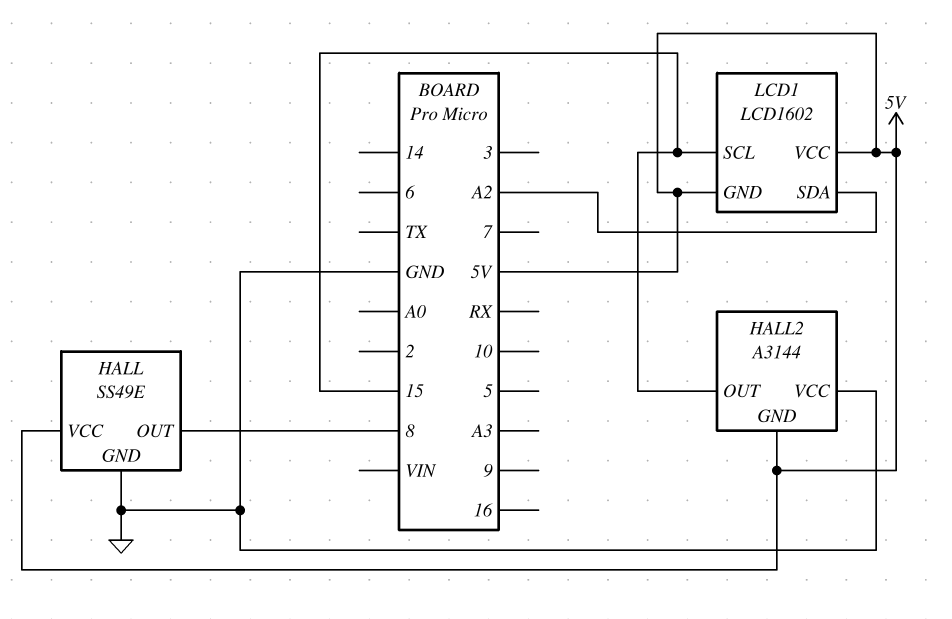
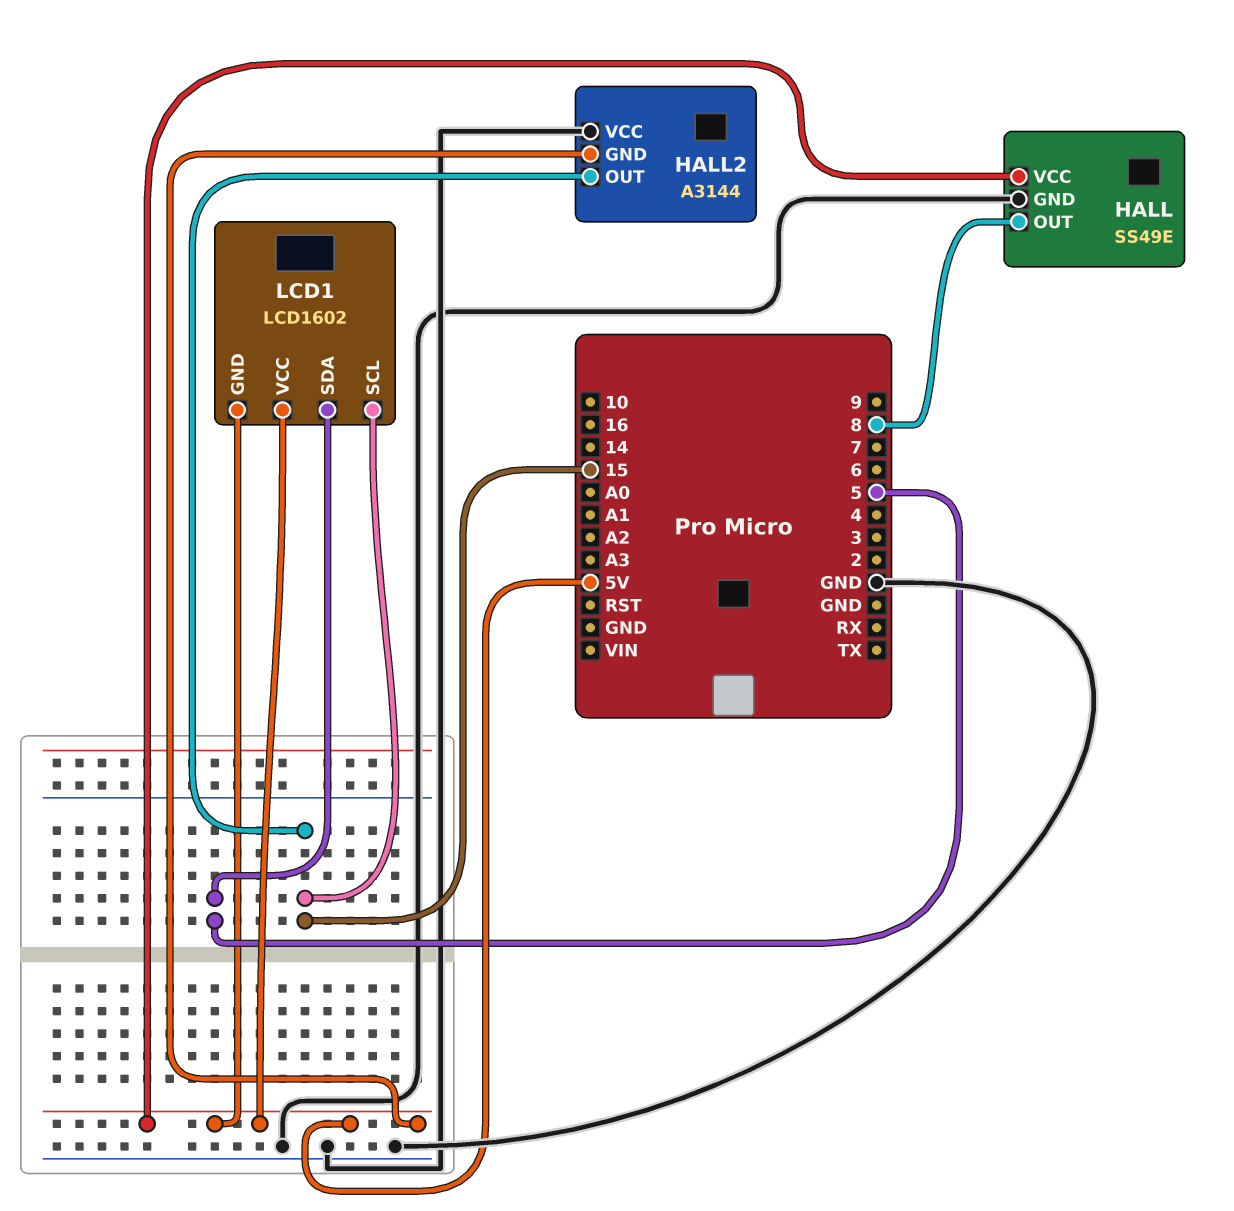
LCD1 pin SDA: A2 -> 5

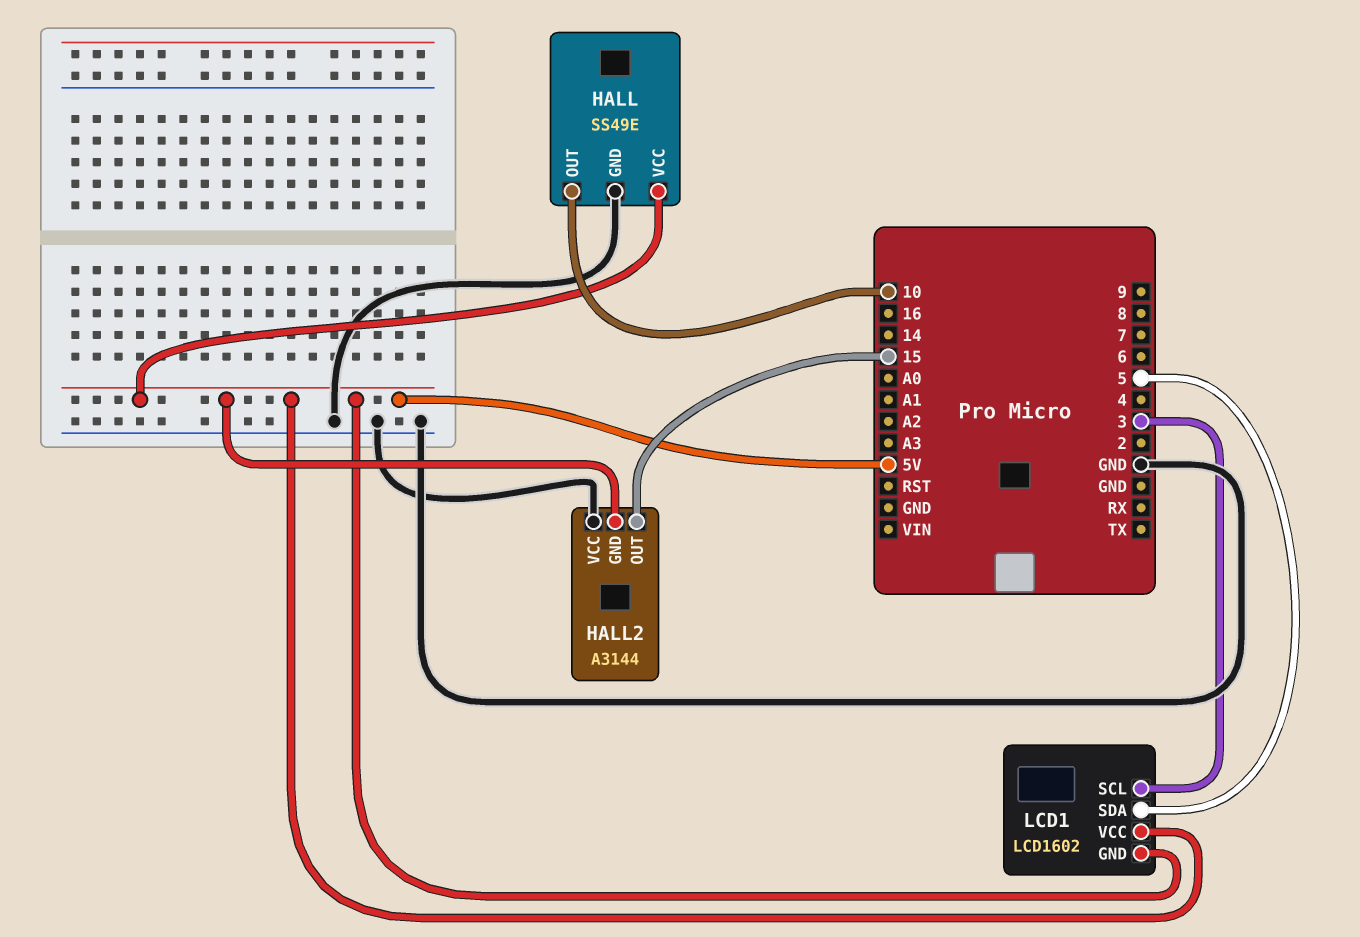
HALL pin OUT: 8 -> 10
LCD1 pin SCL: 15 -> 3

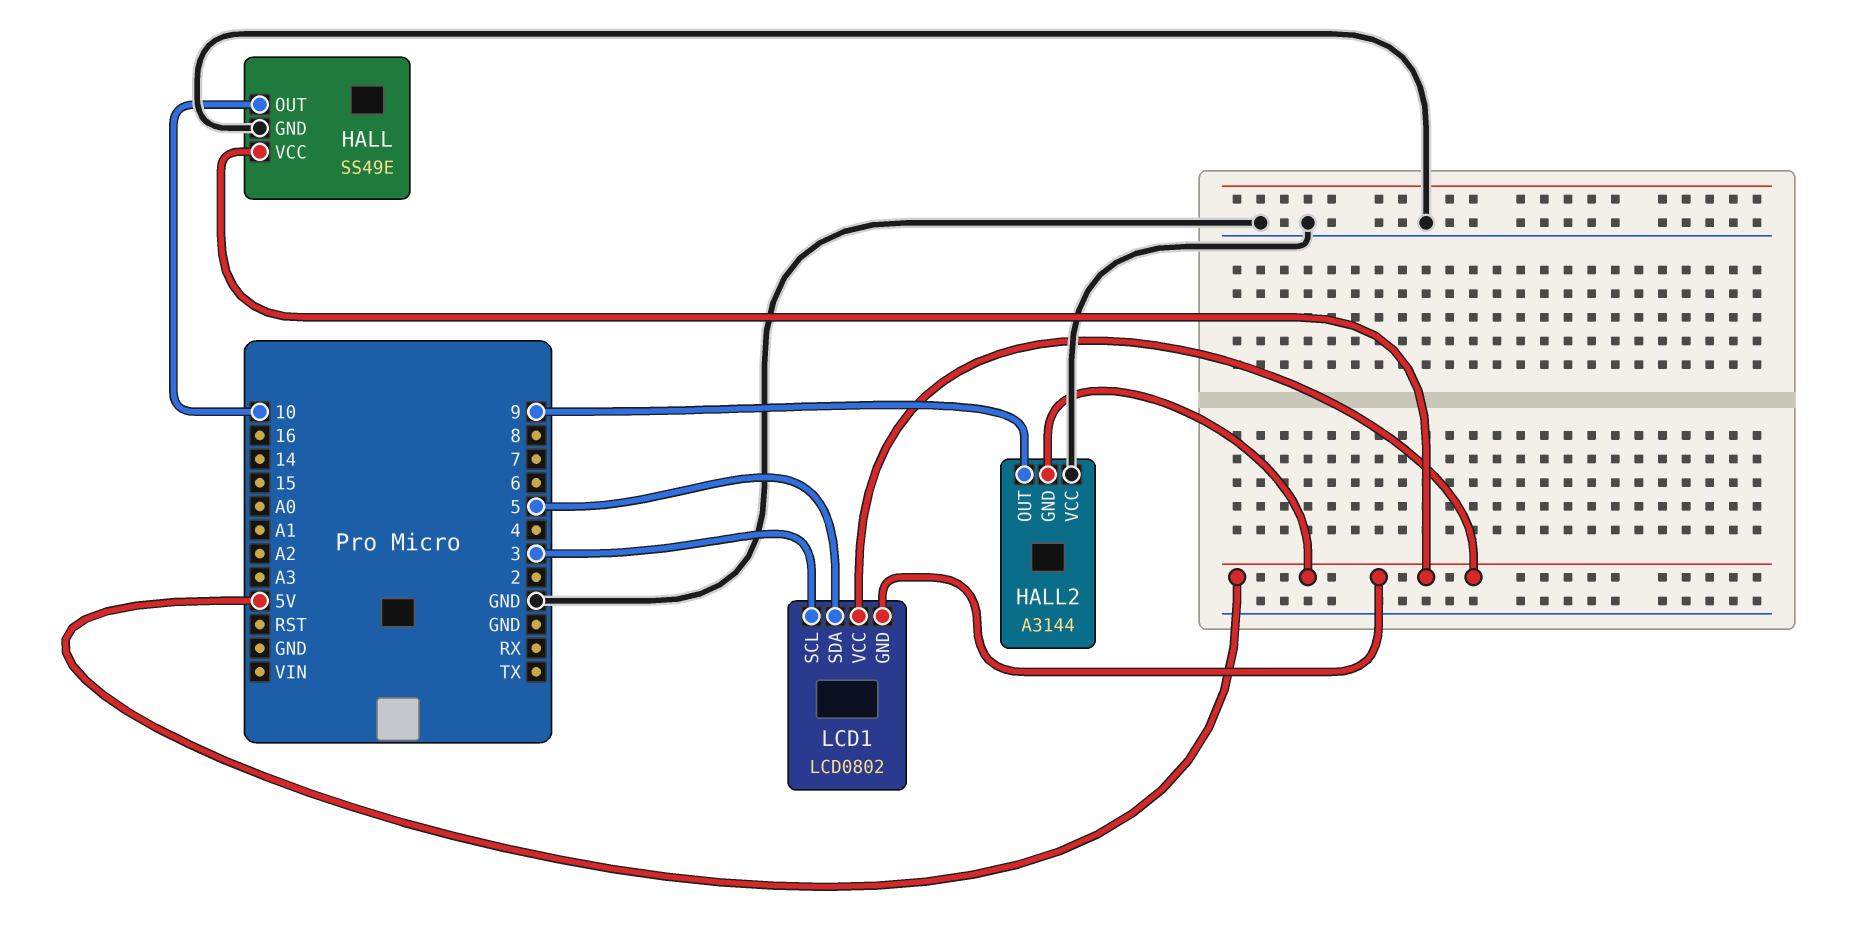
HALL2 pin OUT: 15 -> 9
LCD1: LCD1602 -> LCD0802

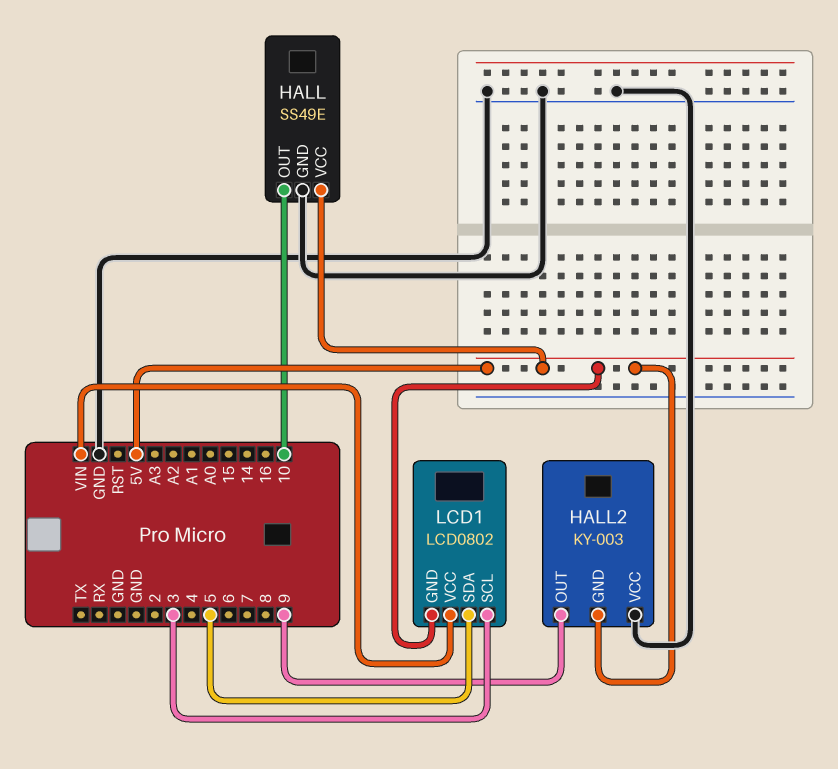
HALL2: A3144 -> KY-003
LCD1 pin VCC: 5V -> VIN

